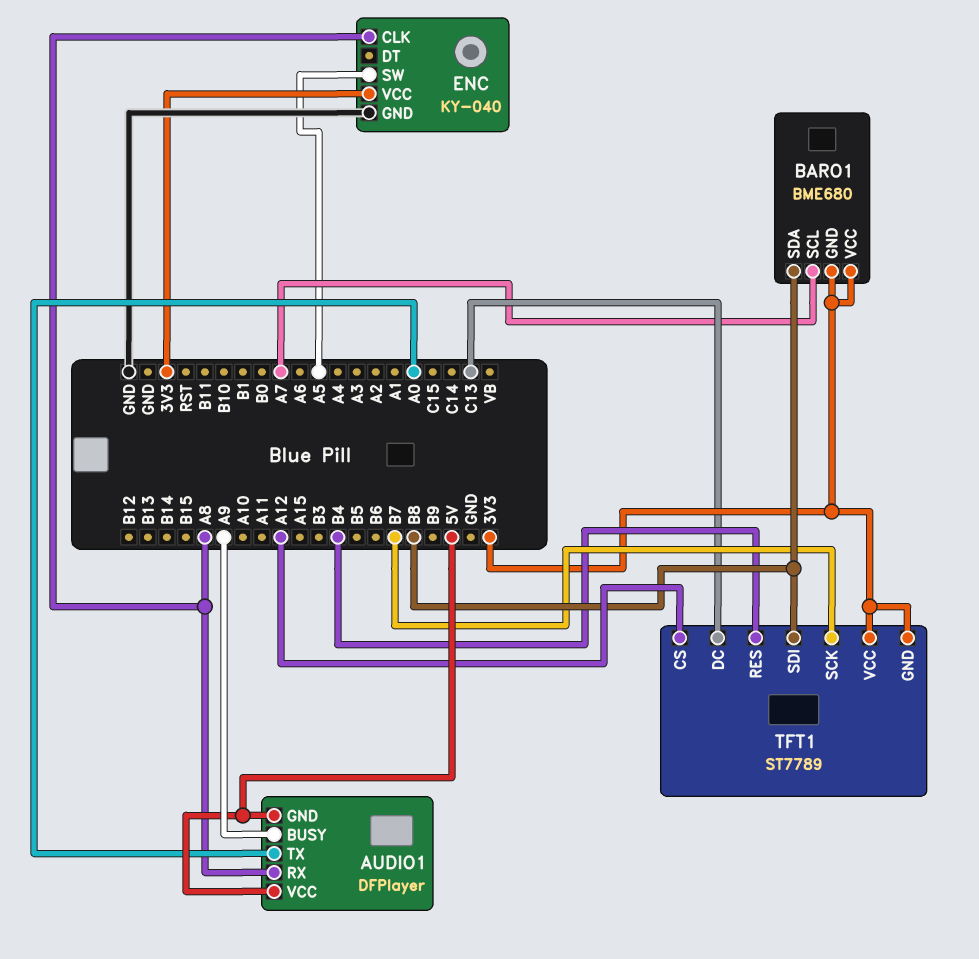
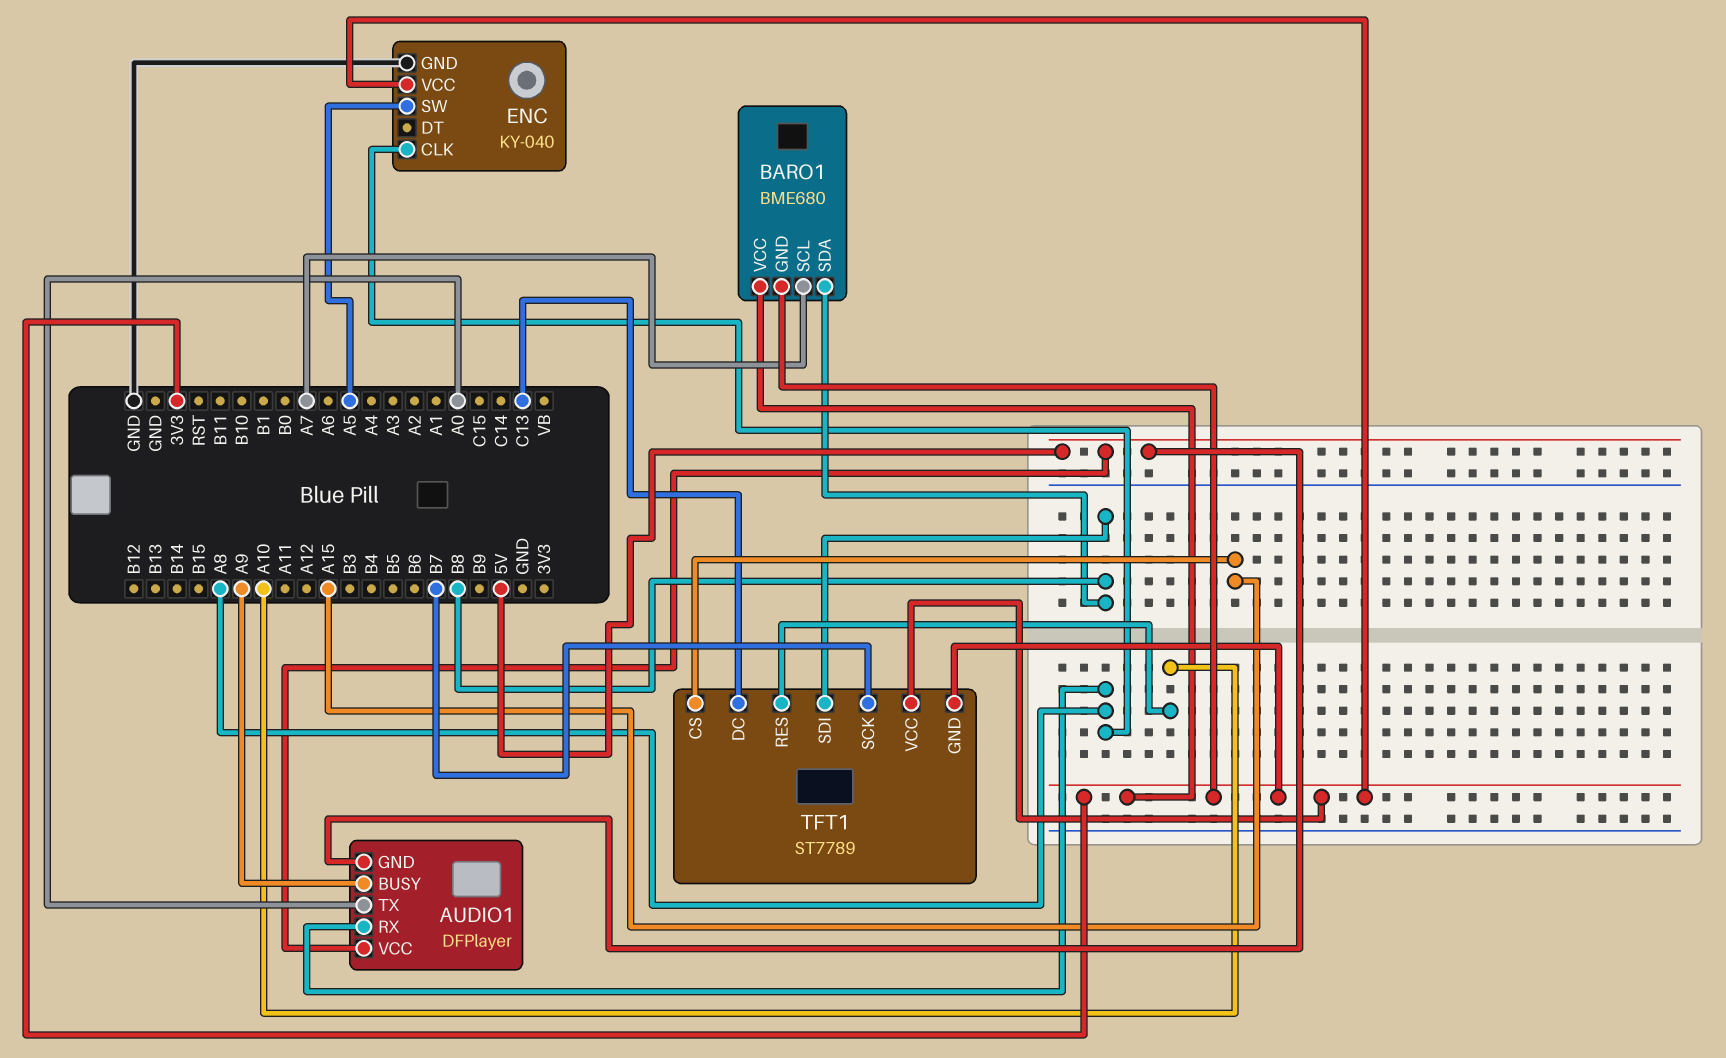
TFT1 pin CS: A12 -> A15
TFT1 pin RES: B4 -> A10

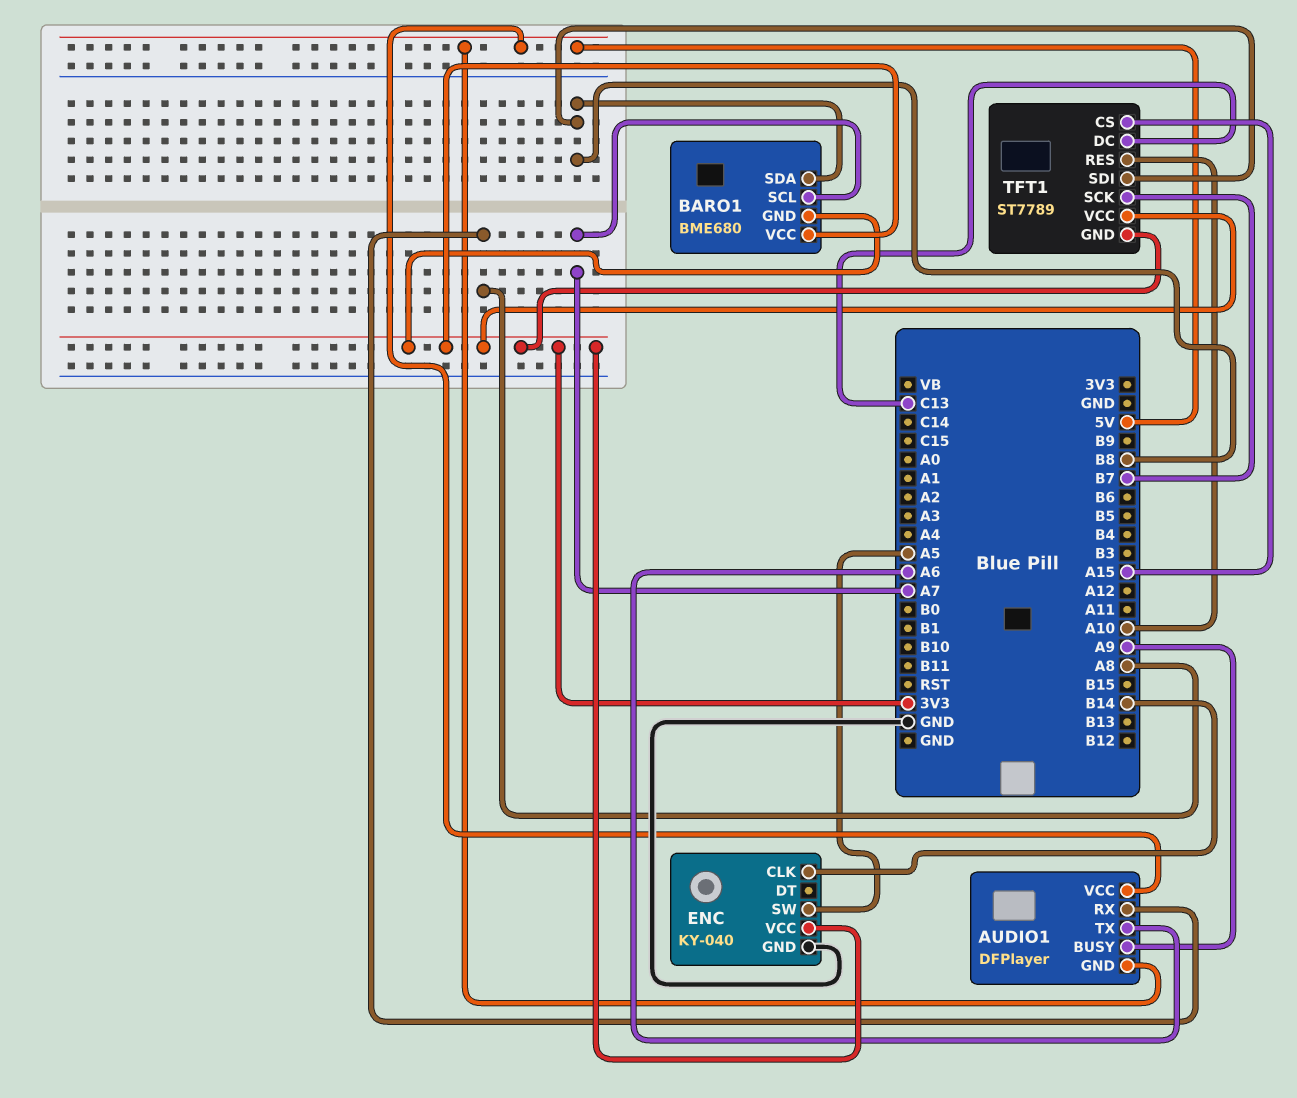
AUDIO1 pin TX: A0 -> A6
ENC pin CLK: A8 -> B14

